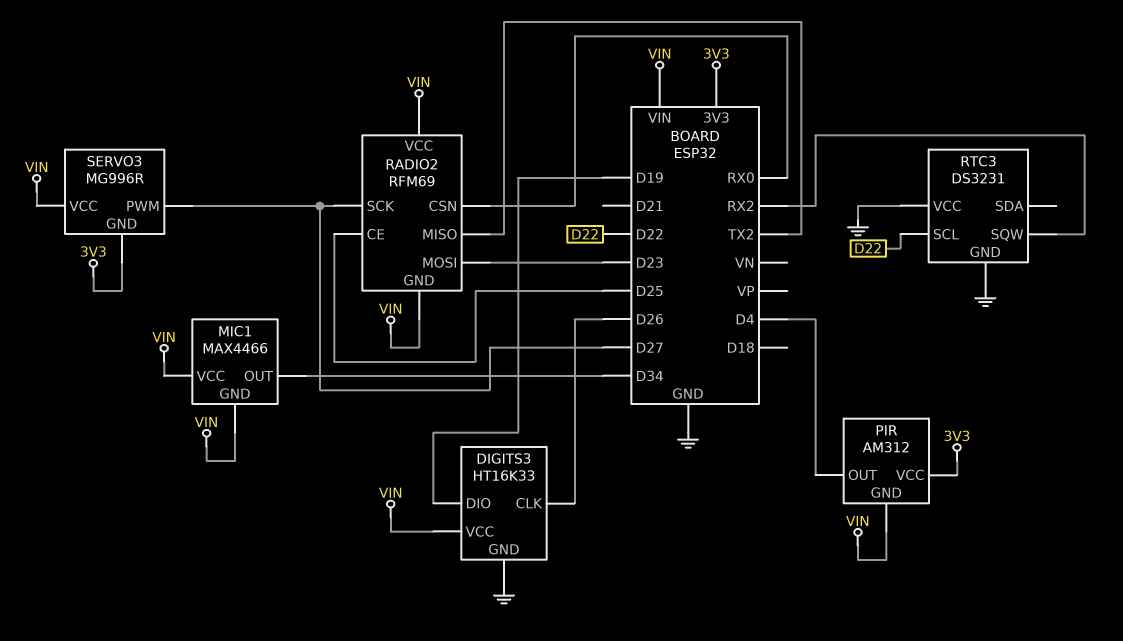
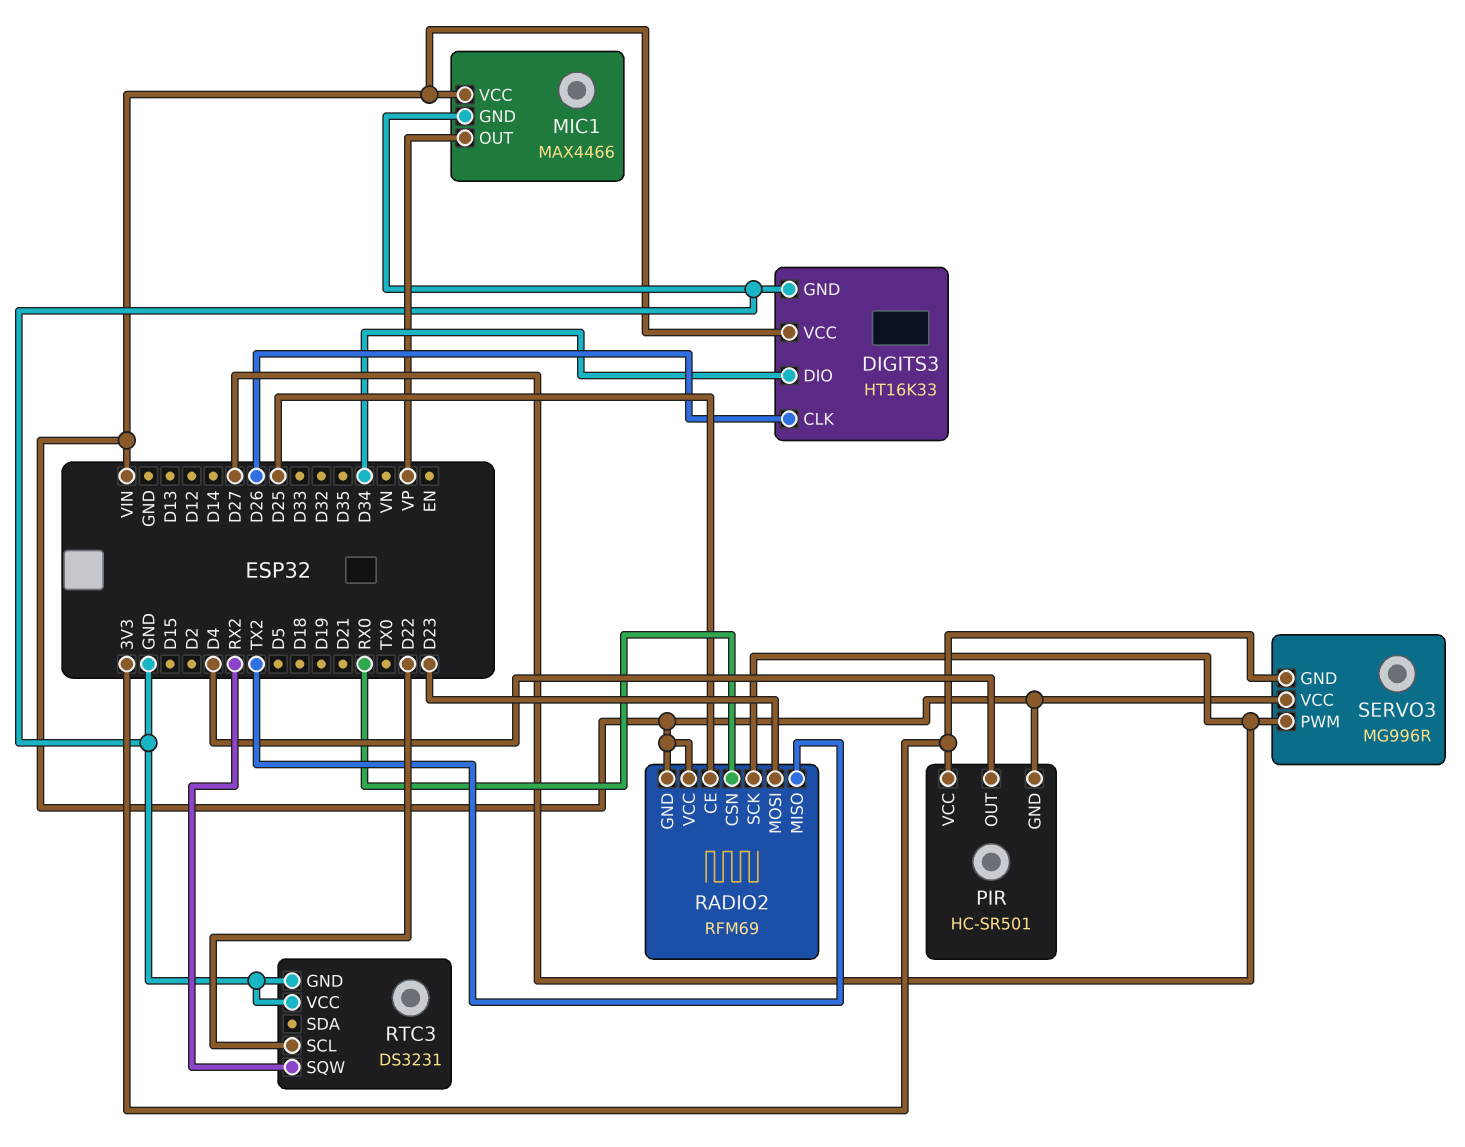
DIGITS3 pin DIO: D19 -> D34
MIC1 pin GND: VIN -> GND
MIC1 pin OUT: D34 -> VP
PIR: AM312 -> HC-SR501

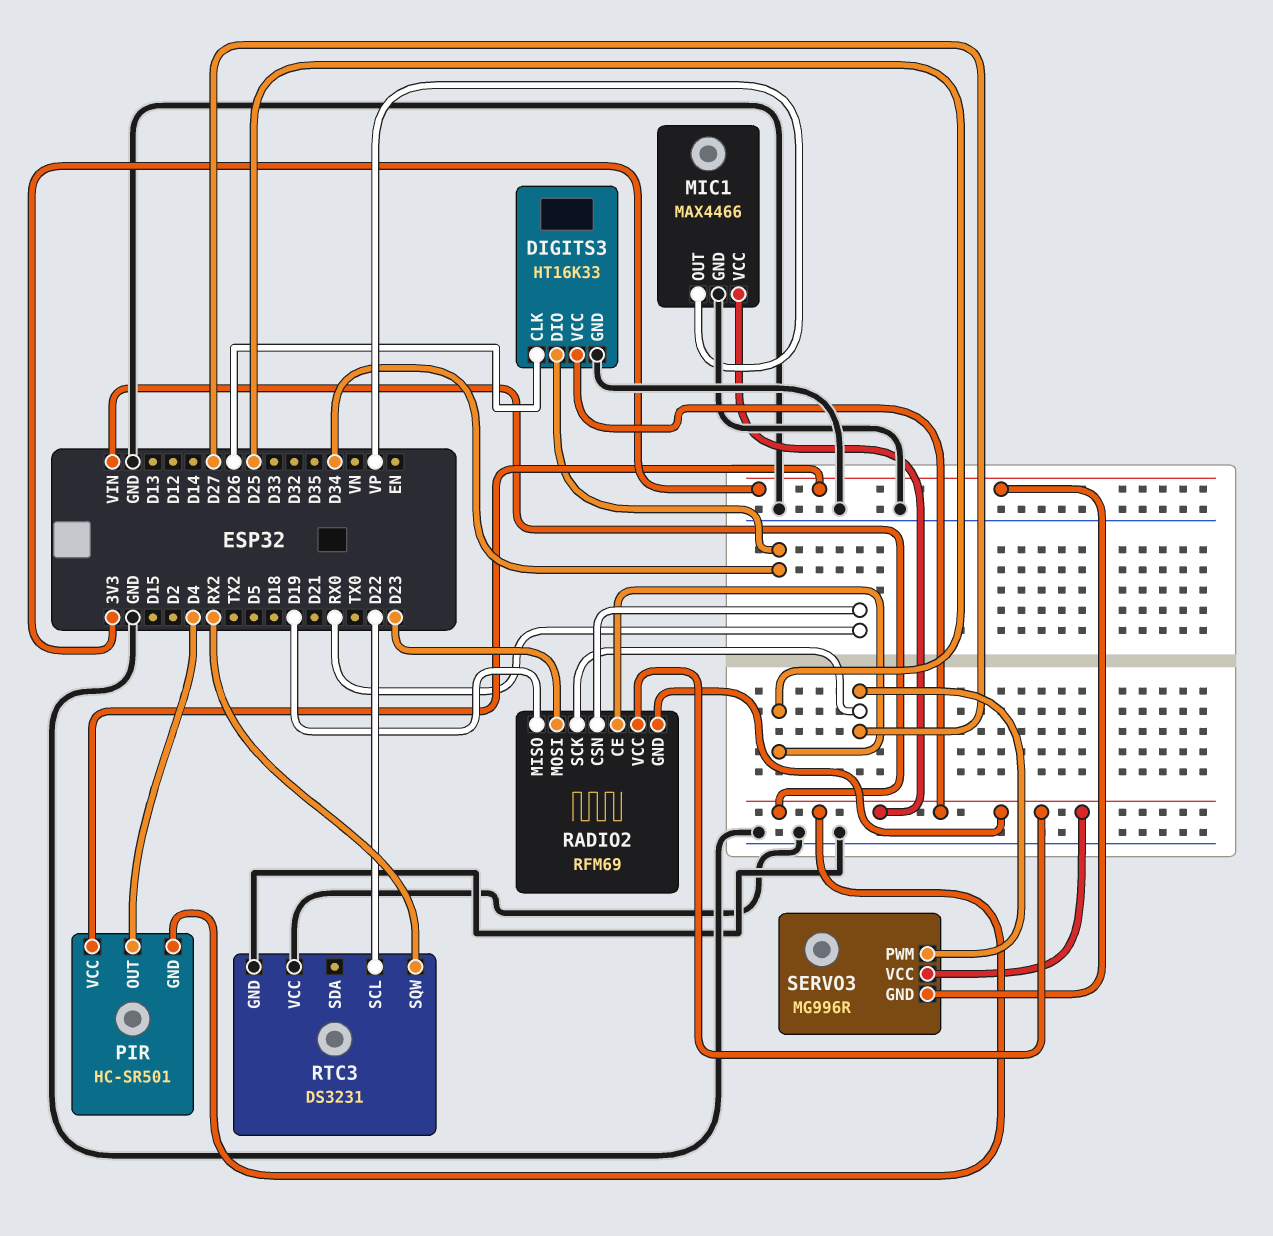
RADIO2 pin MISO: TX2 -> D19

